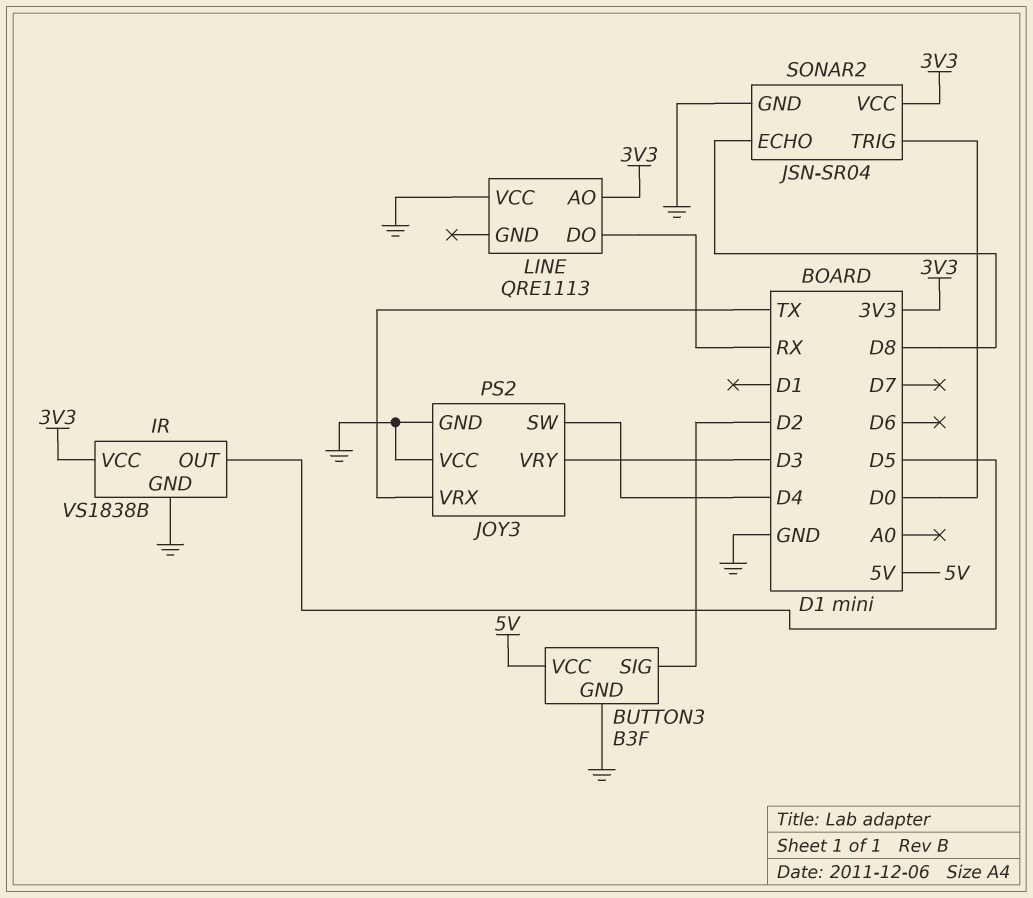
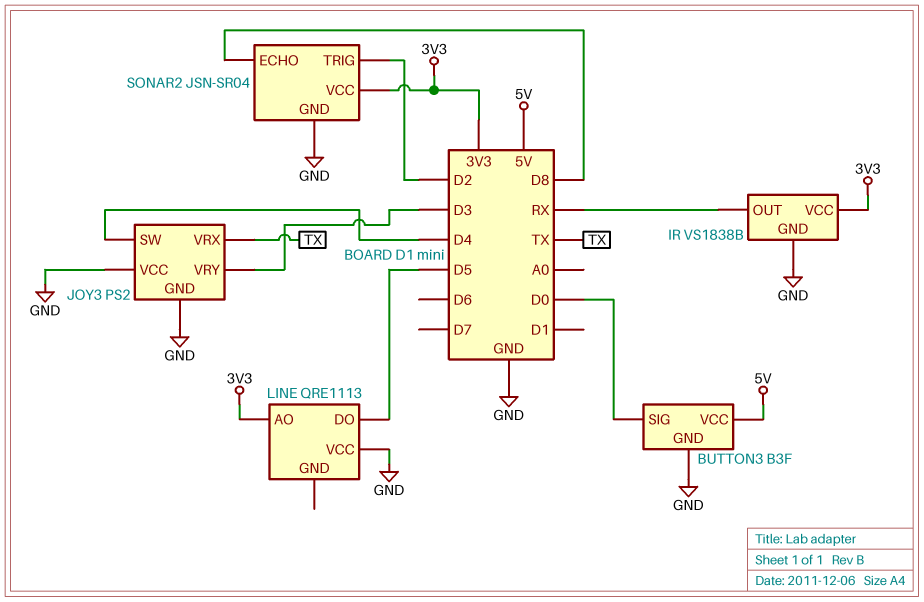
BUTTON3 pin SIG: D2 -> D0
IR pin OUT: D5 -> RX
LINE pin DO: RX -> D5
SONAR2 pin TRIG: D0 -> D2

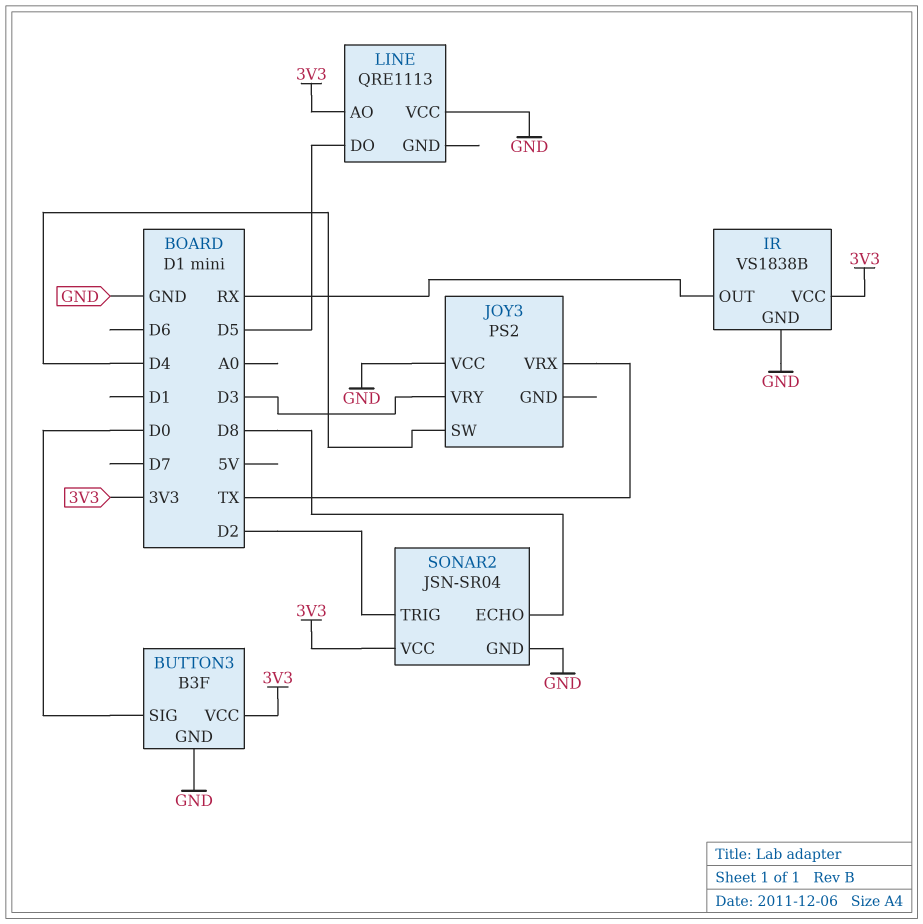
BUTTON3 pin VCC: 5V -> 3V3
JOY3 pin GND: GND -> none

